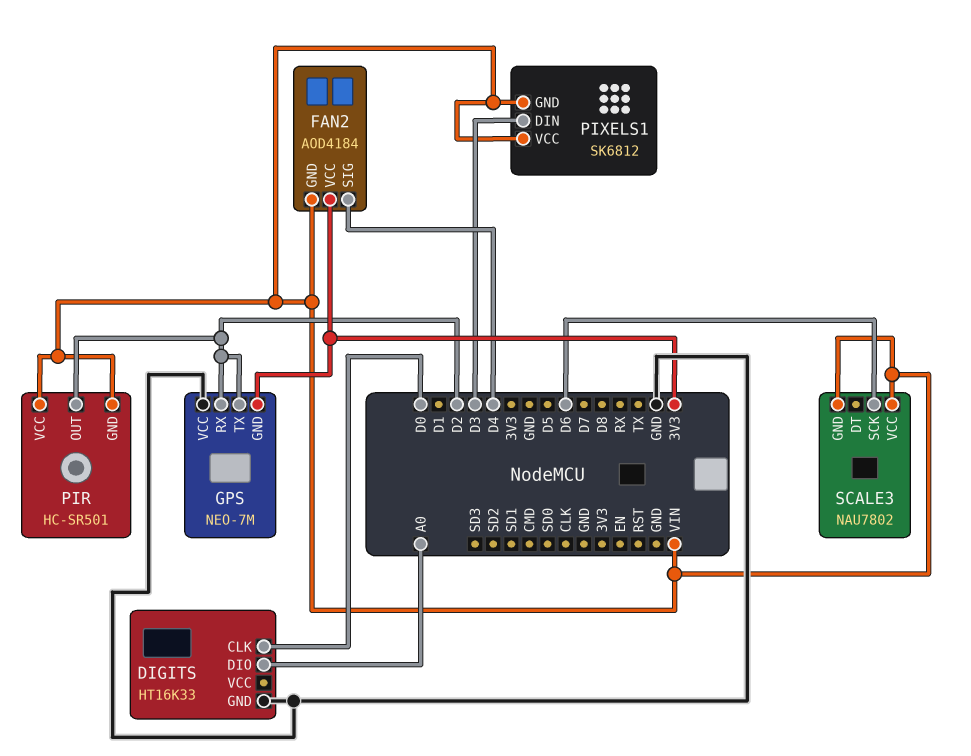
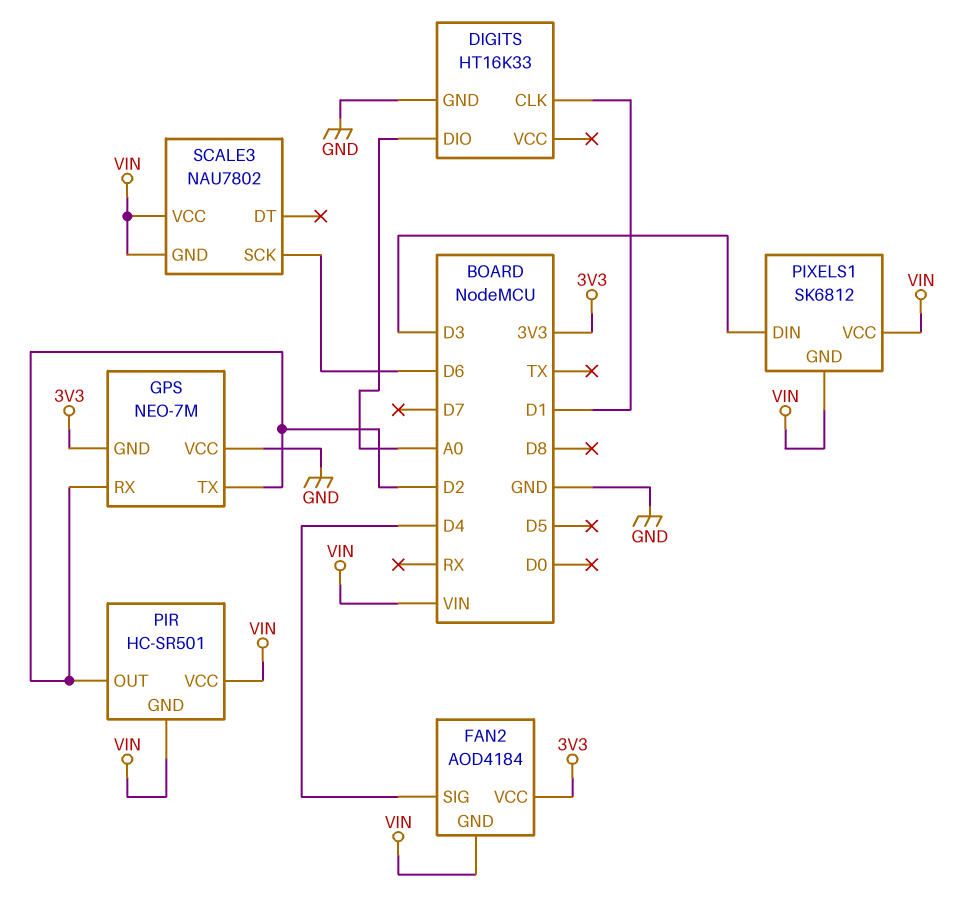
DIGITS pin CLK: D0 -> D1

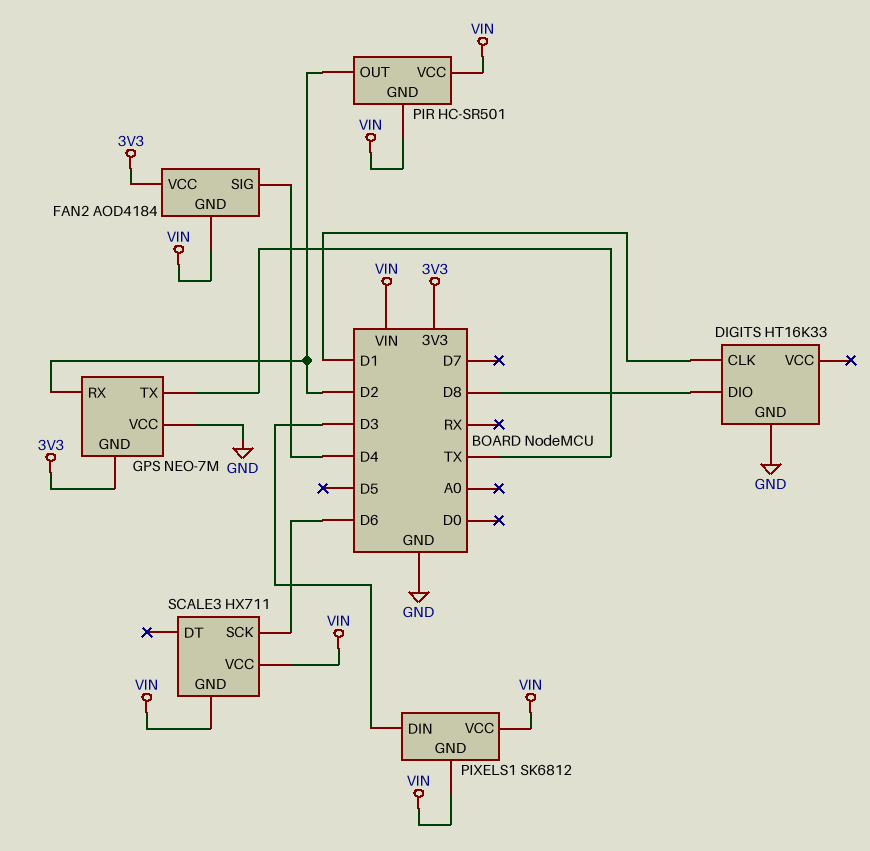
DIGITS pin DIO: A0 -> D8
GPS pin TX: D2 -> TX
SCALE3: NAU7802 -> HX711

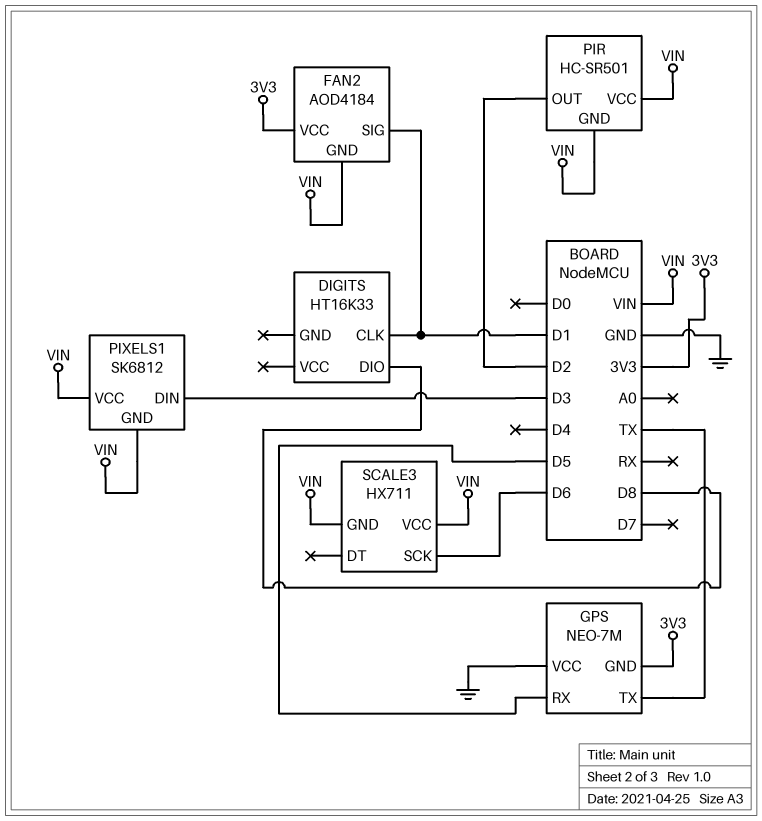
DIGITS pin GND: GND -> none
FAN2 pin SIG: D4 -> D1
GPS pin RX: D2 -> D5

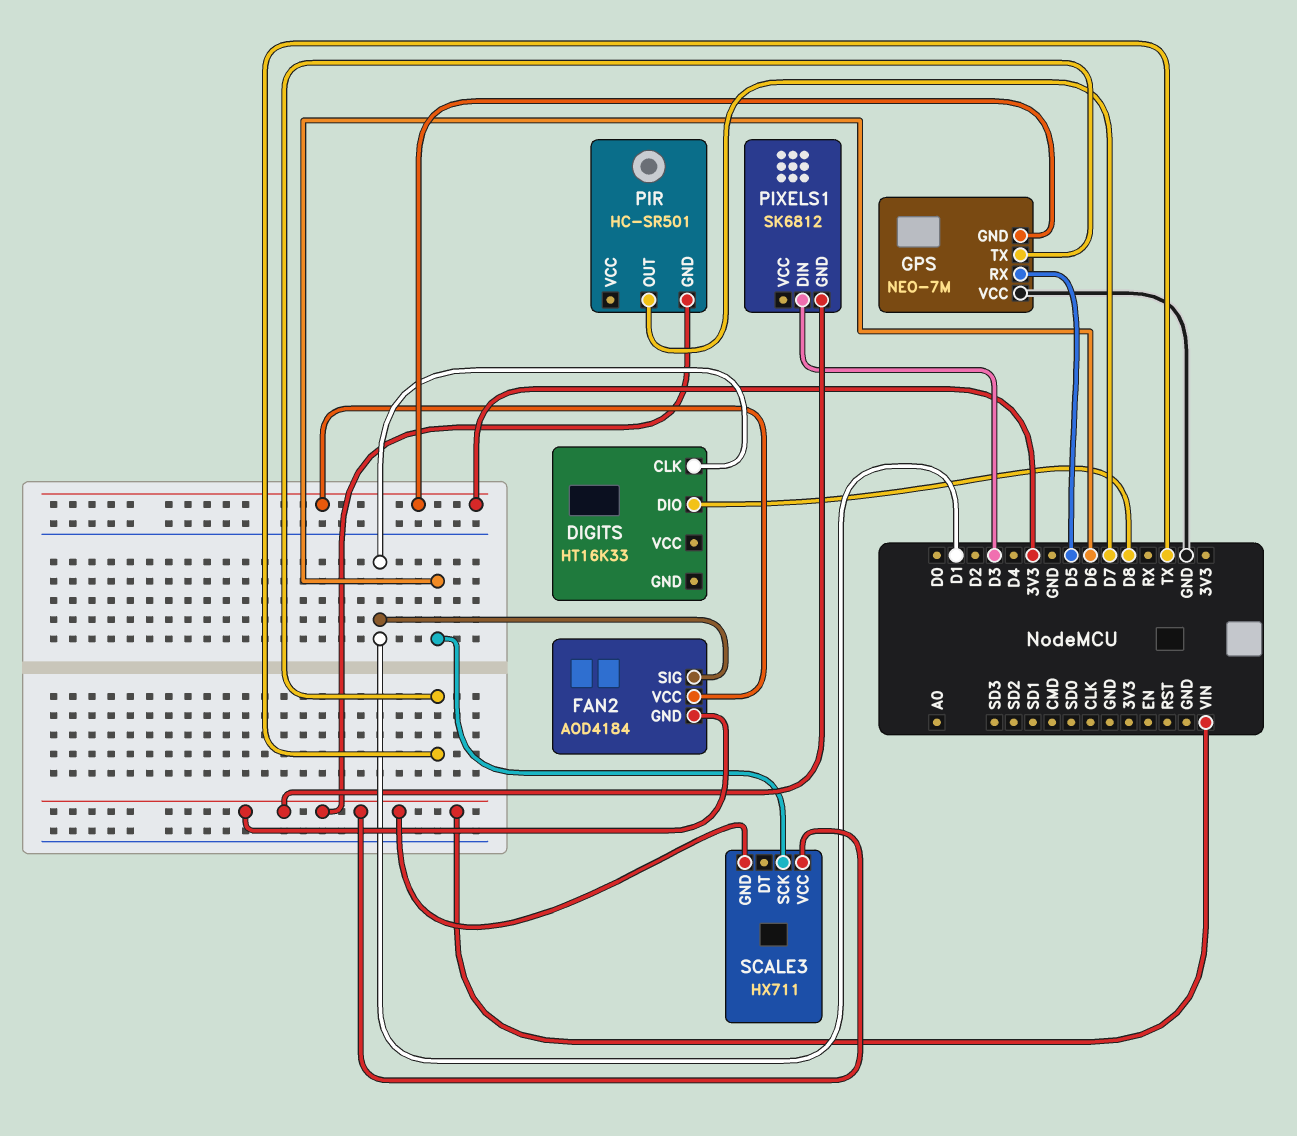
PIR pin OUT: D2 -> D7
PIR pin VCC: VIN -> none
PIXELS1 pin VCC: VIN -> none

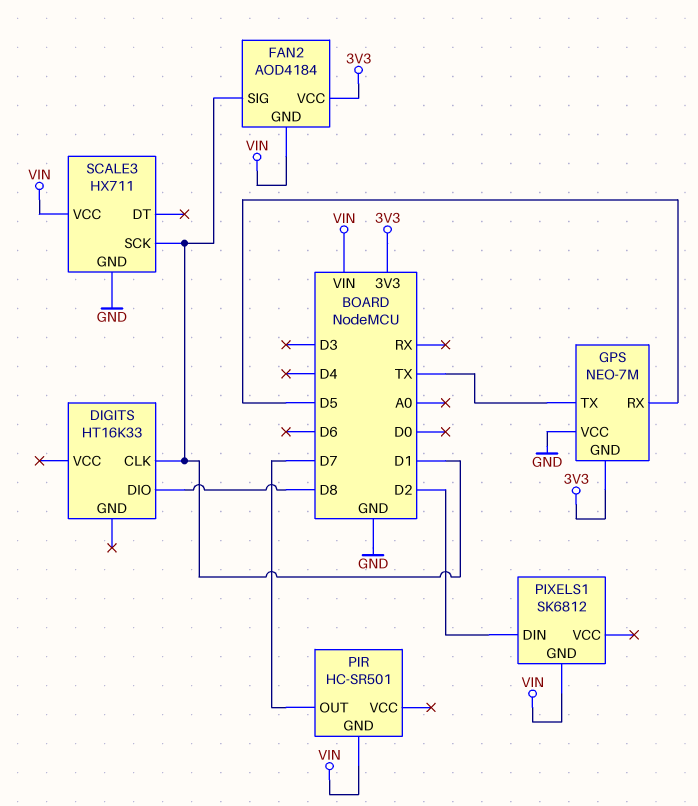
PIXELS1 pin DIN: D3 -> D2
SCALE3 pin GND: VIN -> GND
SCALE3 pin SCK: D6 -> D1

